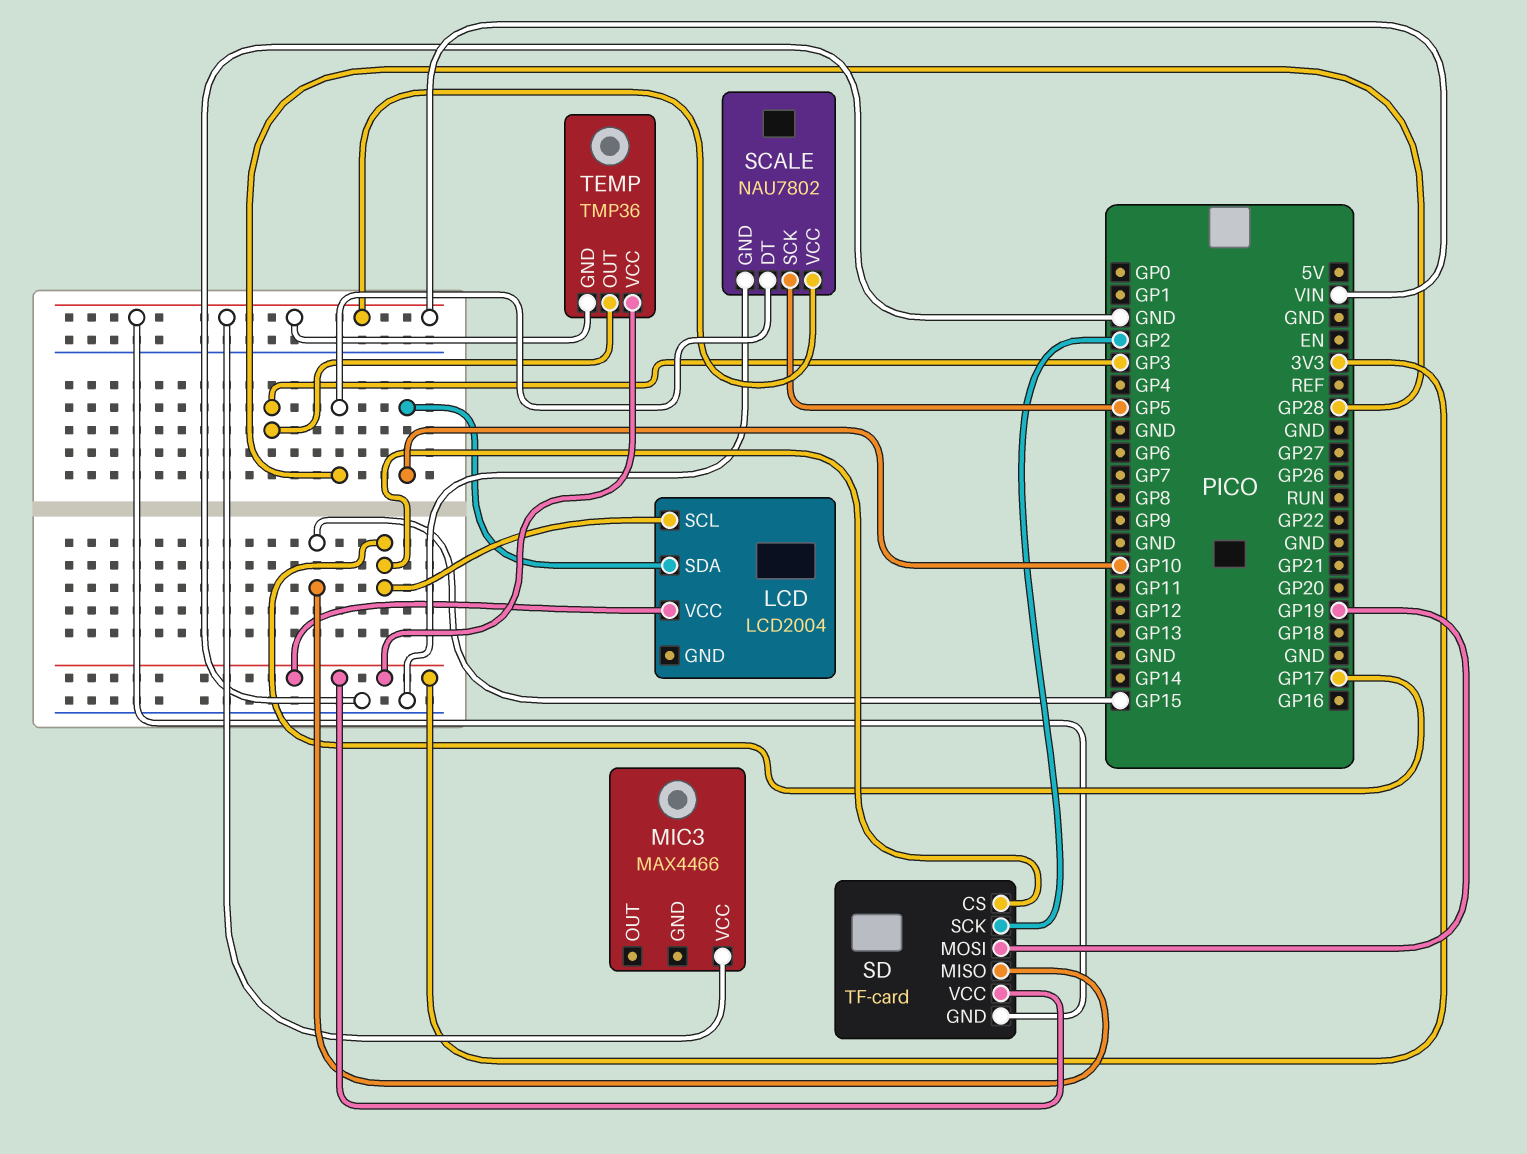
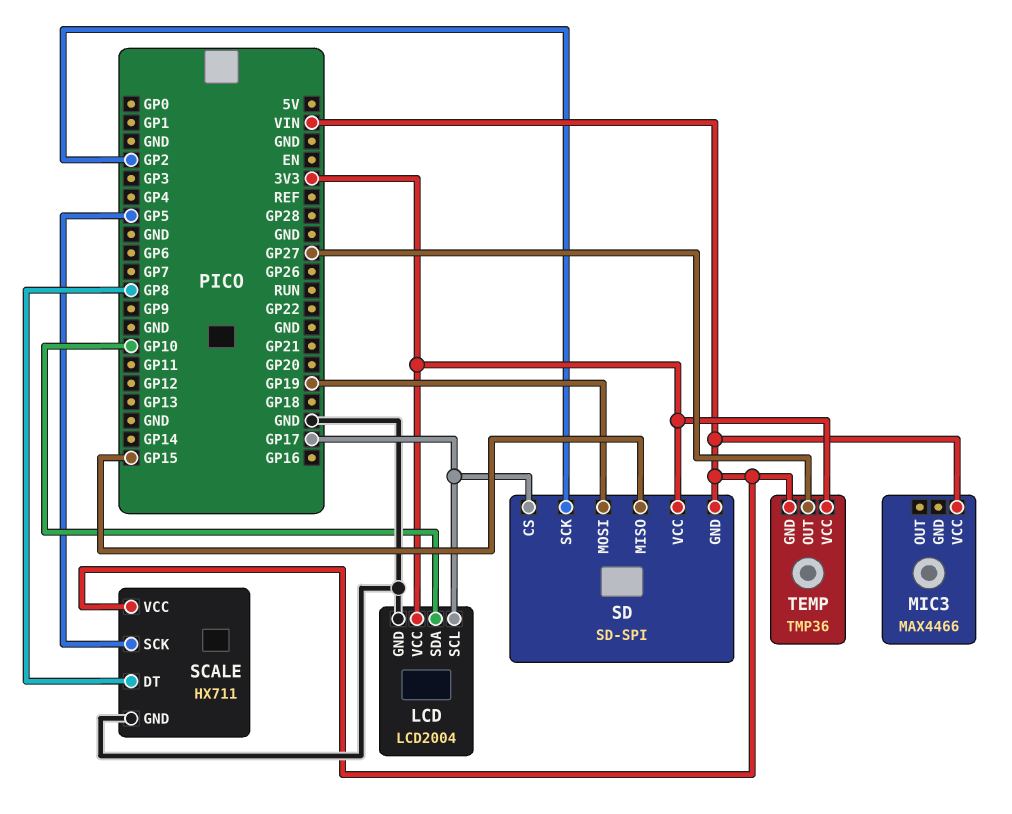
LCD pin GND: none -> GND
SCALE: NAU7802 -> HX711
SCALE pin DT: GP28 -> GP8
SD: TF-card -> SD-SPI
TEMP pin OUT: GP3 -> GP27

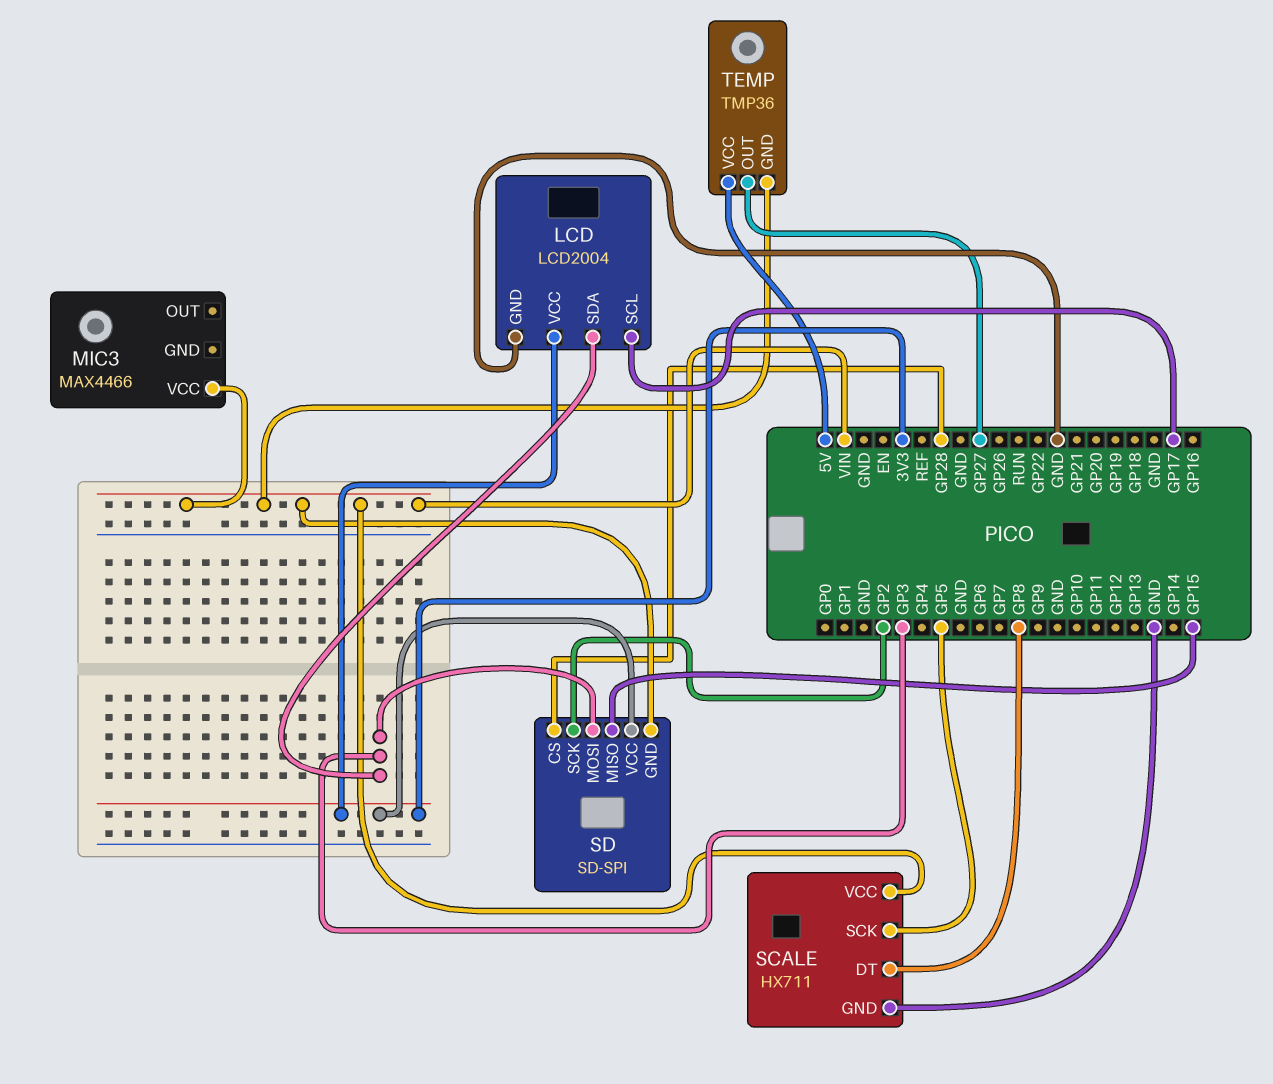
LCD pin SDA: GP10 -> GP3
SD pin CS: GP17 -> GP28
SD pin MOSI: GP19 -> GP3
TEMP pin VCC: 3V3 -> 5V

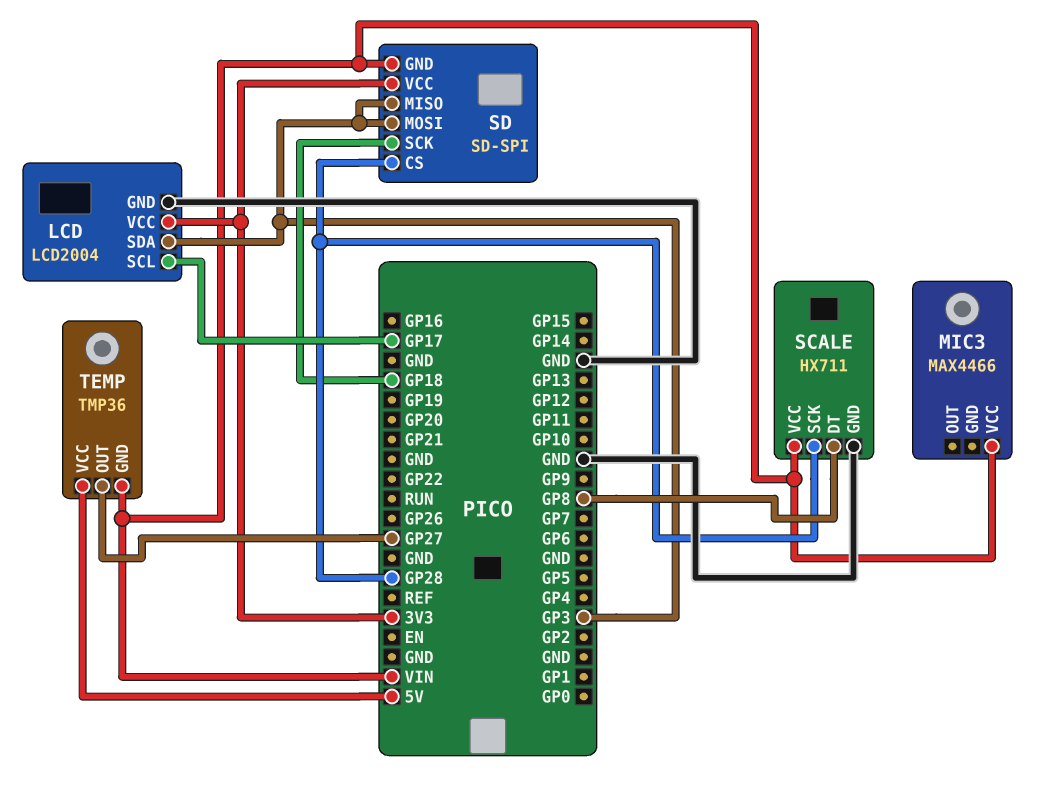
SCALE pin SCK: GP5 -> GP28
SD pin MISO: GP15 -> GP3
SD pin SCK: GP2 -> GP18

